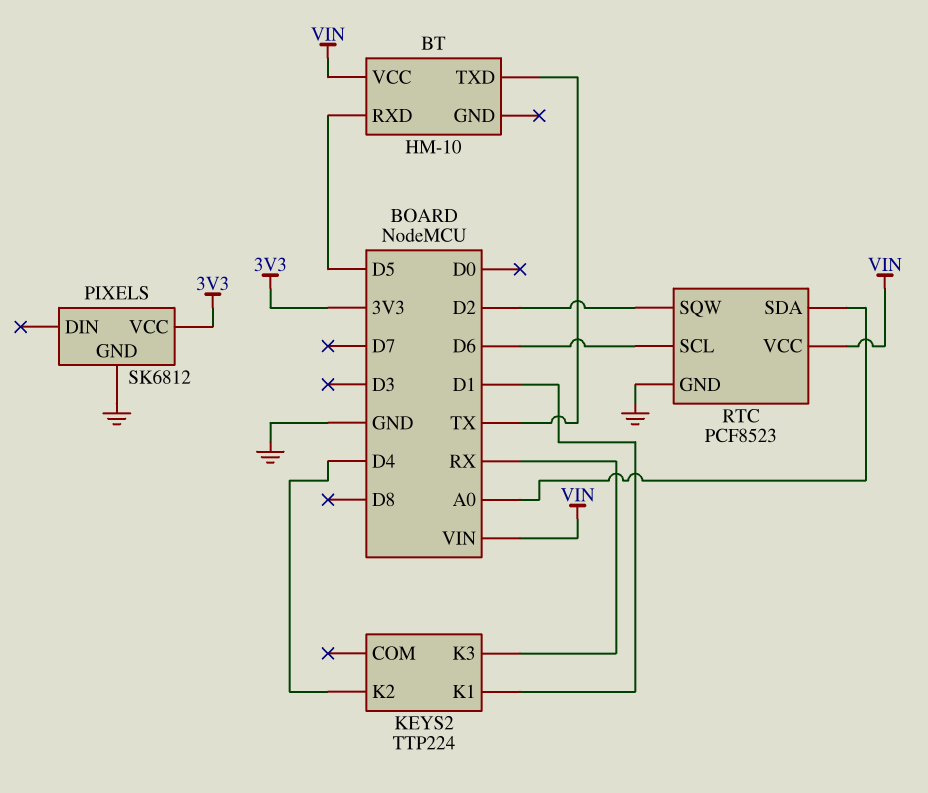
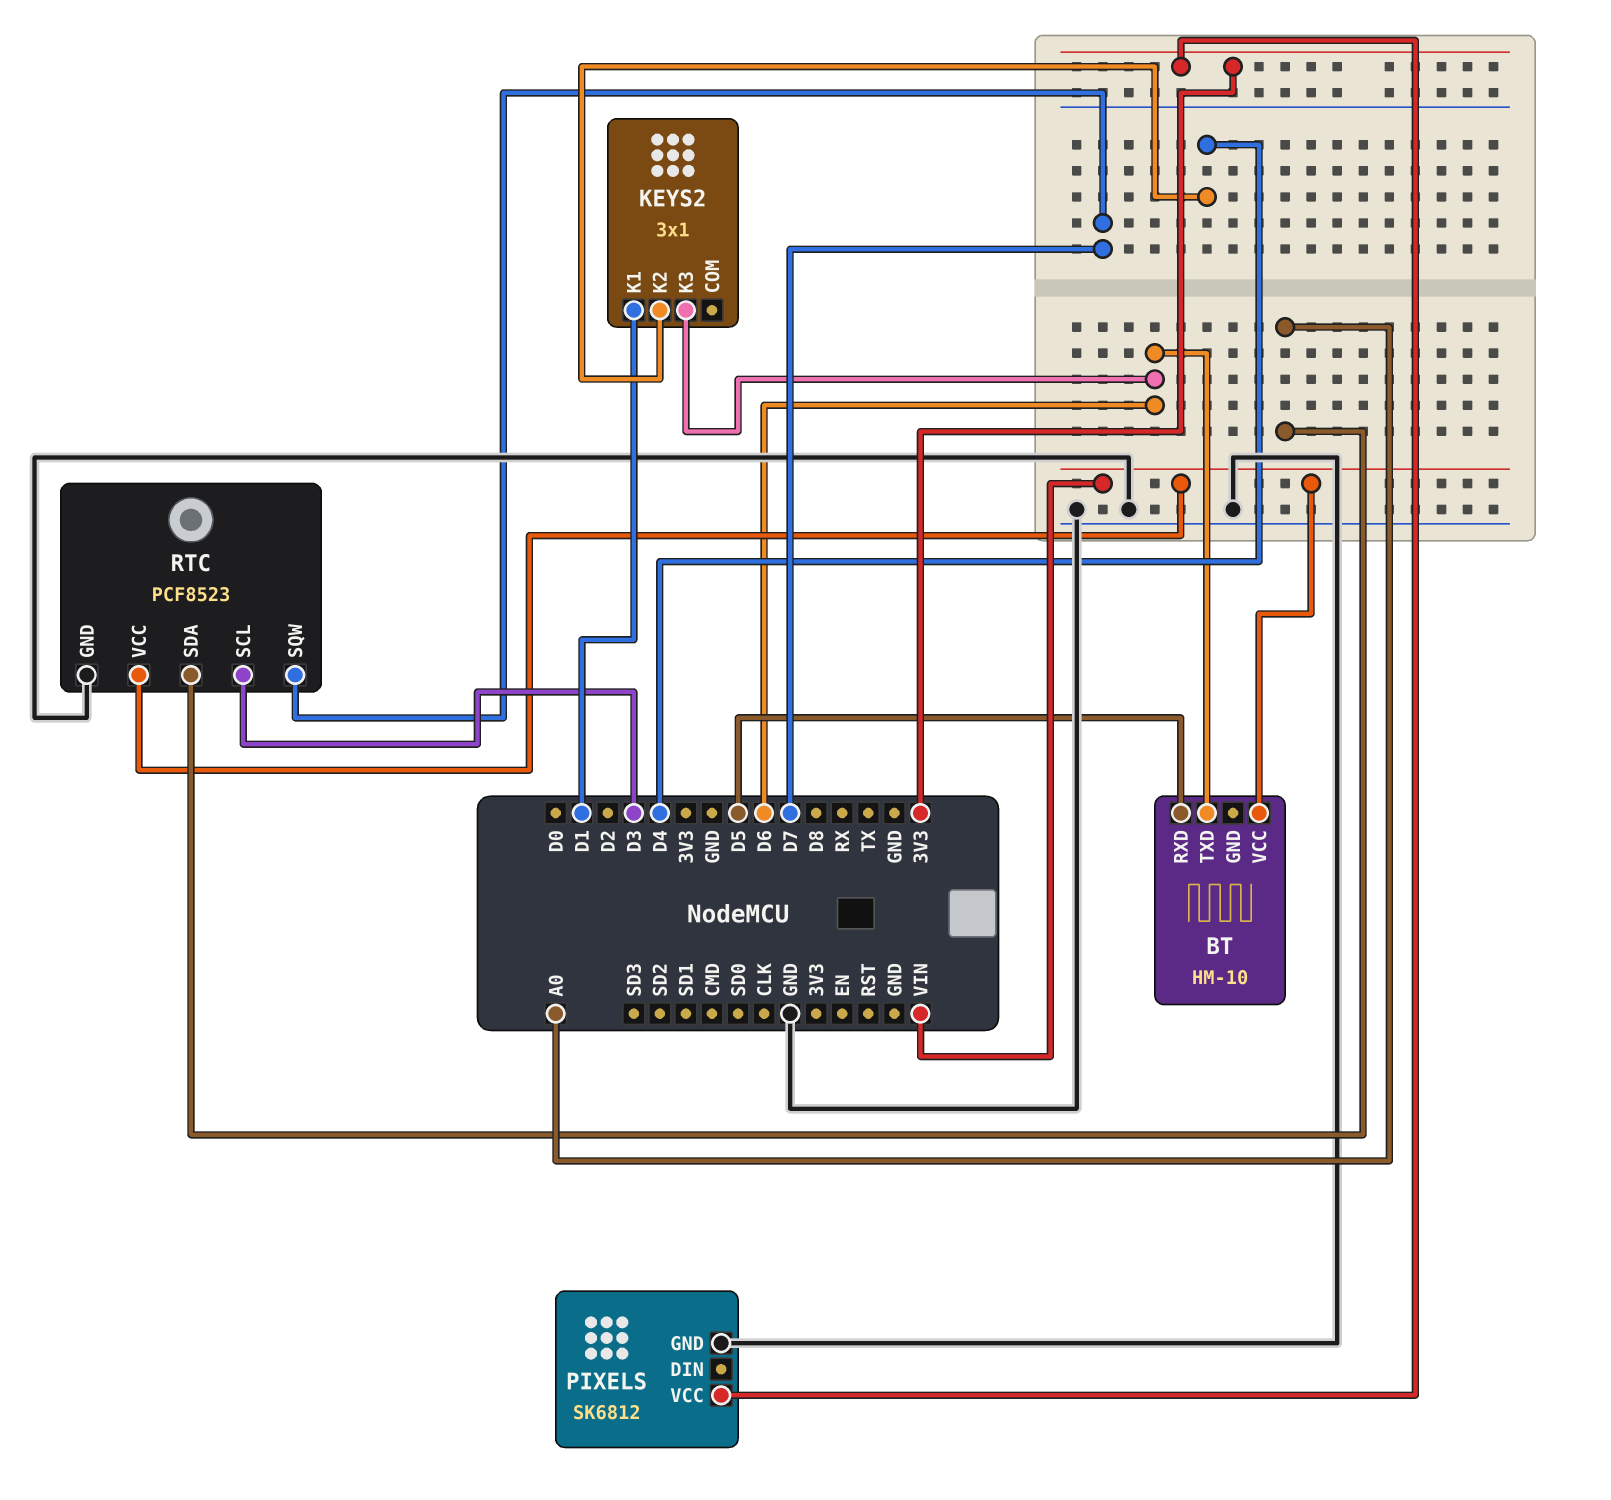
BT pin TXD: TX -> D6
KEYS2: TTP224 -> 3x1
KEYS2 pin K3: RX -> D6
RTC pin SCL: D6 -> D3
RTC pin SQW: D2 -> D7

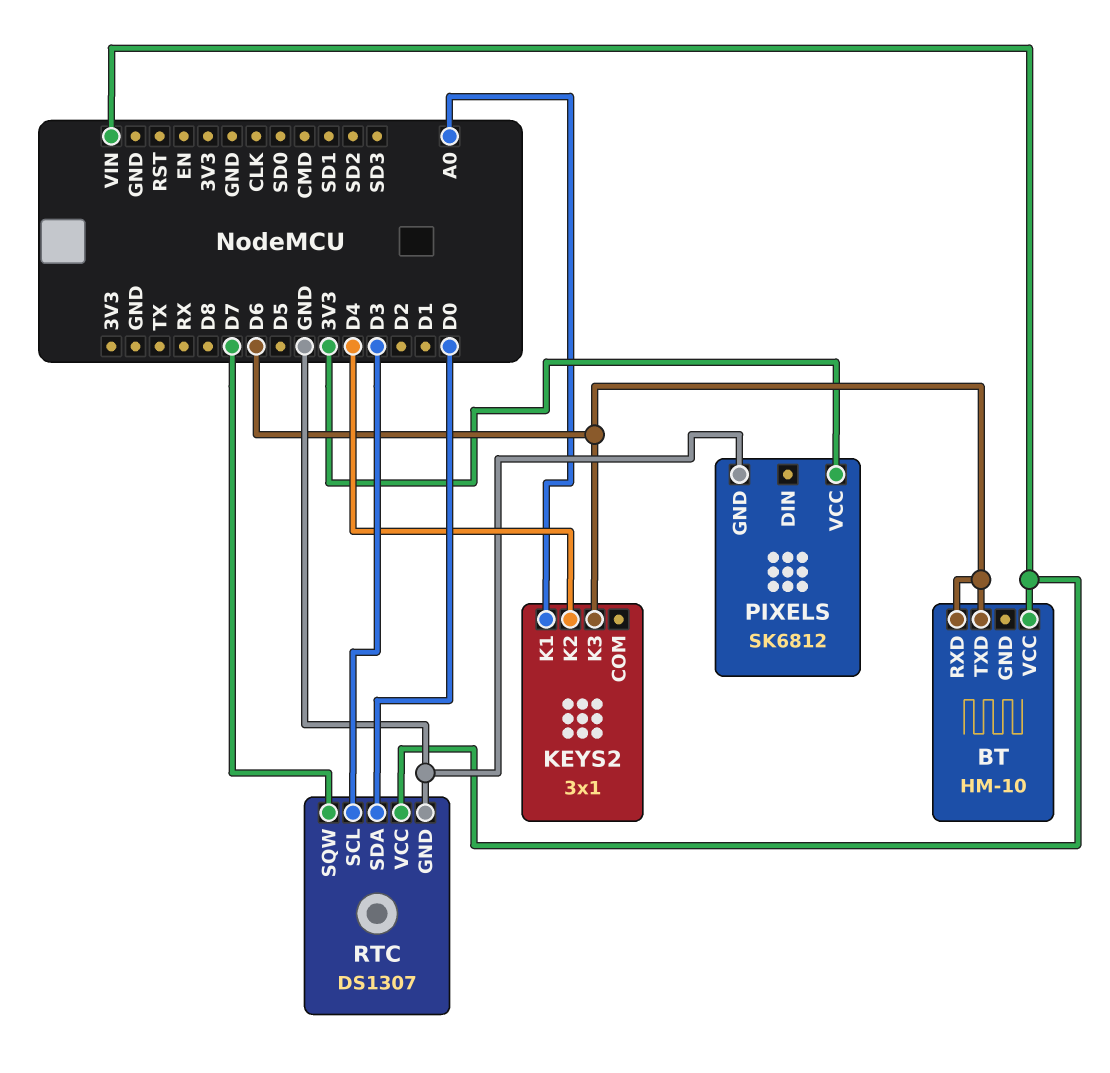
BT pin RXD: D5 -> D6
KEYS2 pin K1: D1 -> A0
RTC: PCF8523 -> DS1307
RTC pin SDA: A0 -> D0

